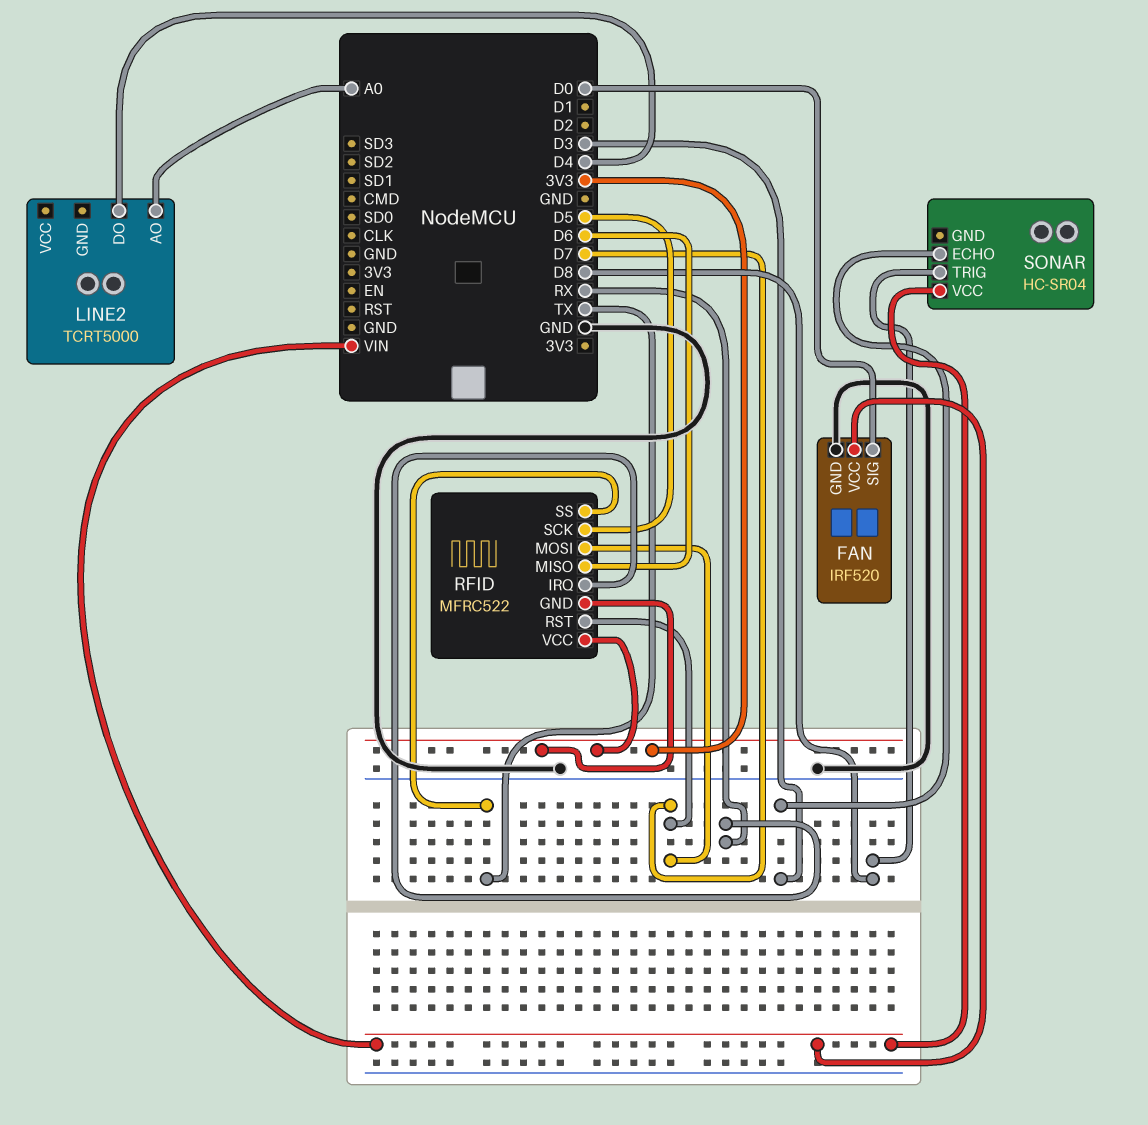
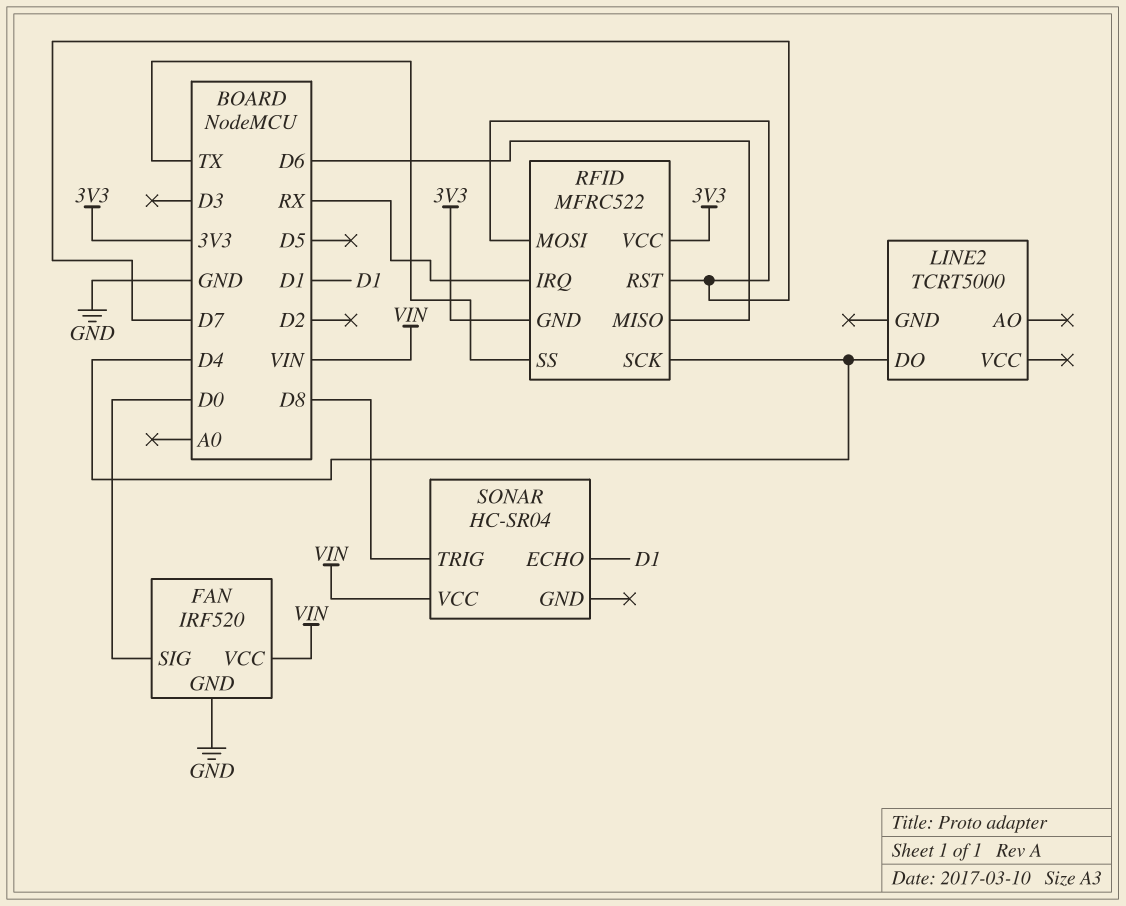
LINE2 pin AO: A0 -> none
RFID pin SCK: D5 -> D4
SONAR pin ECHO: D3 -> D1

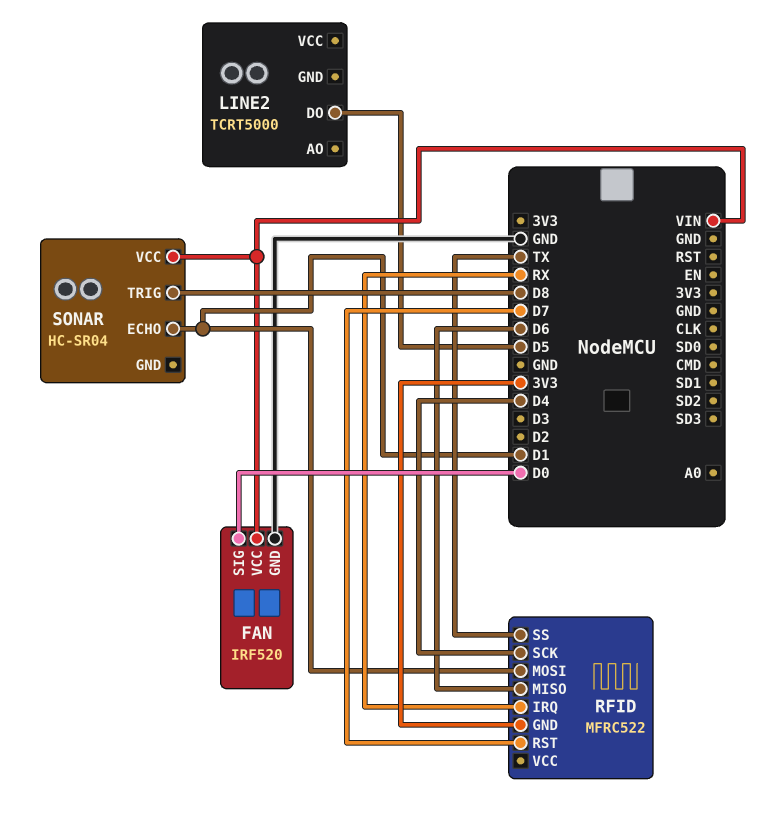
LINE2 pin DO: D4 -> D5
RFID pin MOSI: D7 -> D1
RFID pin VCC: 3V3 -> none

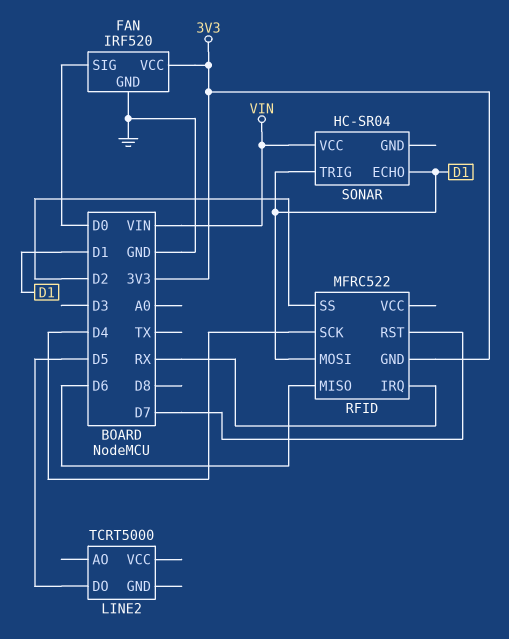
FAN pin VCC: VIN -> 3V3
RFID pin SS: TX -> D2
SONAR pin TRIG: D8 -> D1

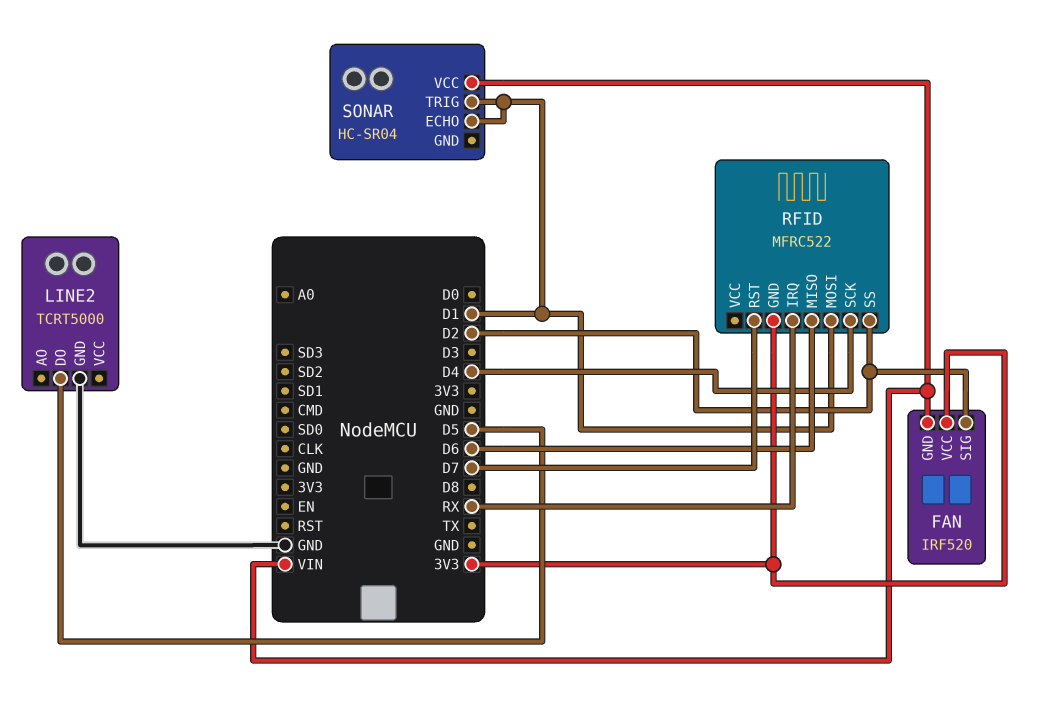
FAN pin GND: GND -> VIN
FAN pin SIG: D0 -> D2
LINE2 pin GND: none -> GND

